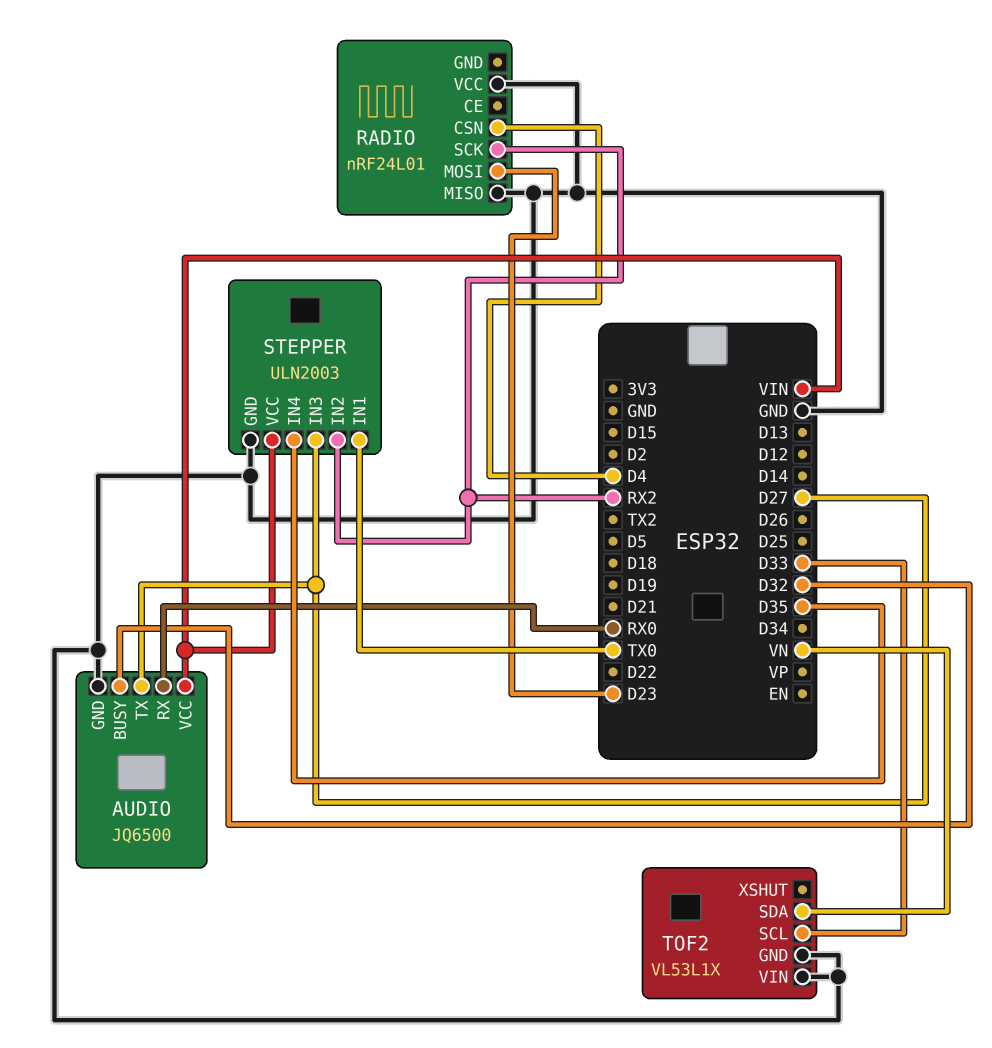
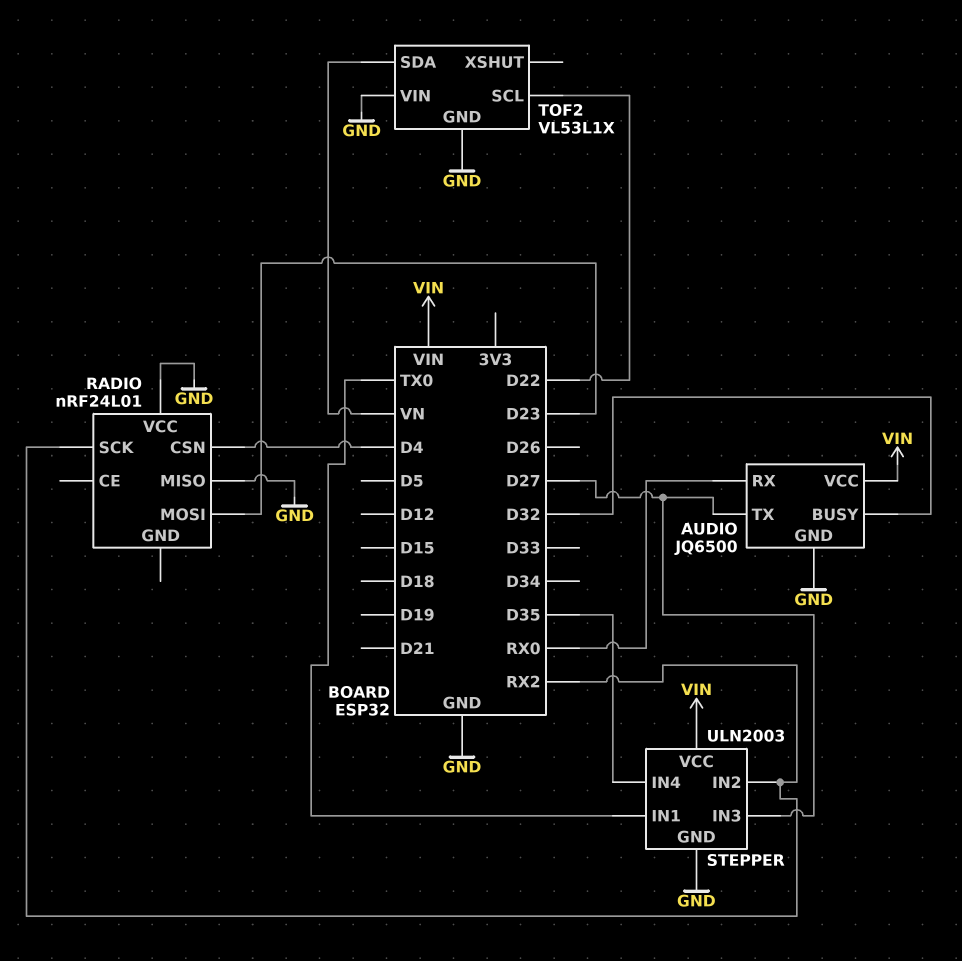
TOF2 pin SCL: D33 -> D22

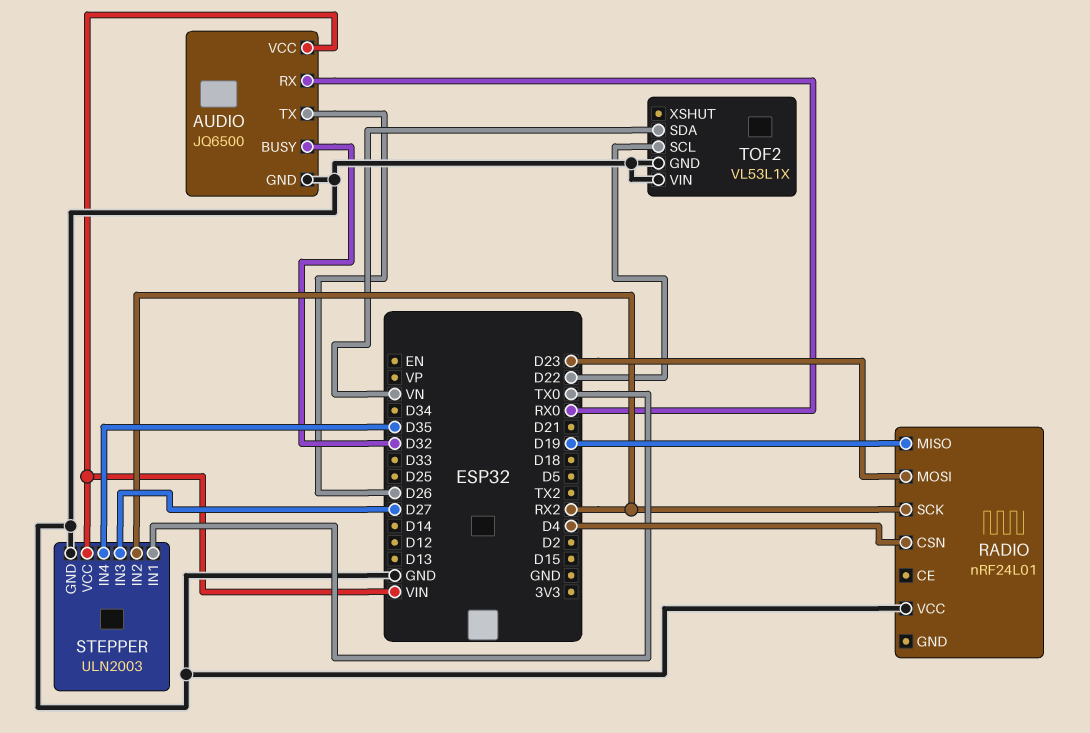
AUDIO pin TX: D27 -> D26
RADIO pin MISO: GND -> D19

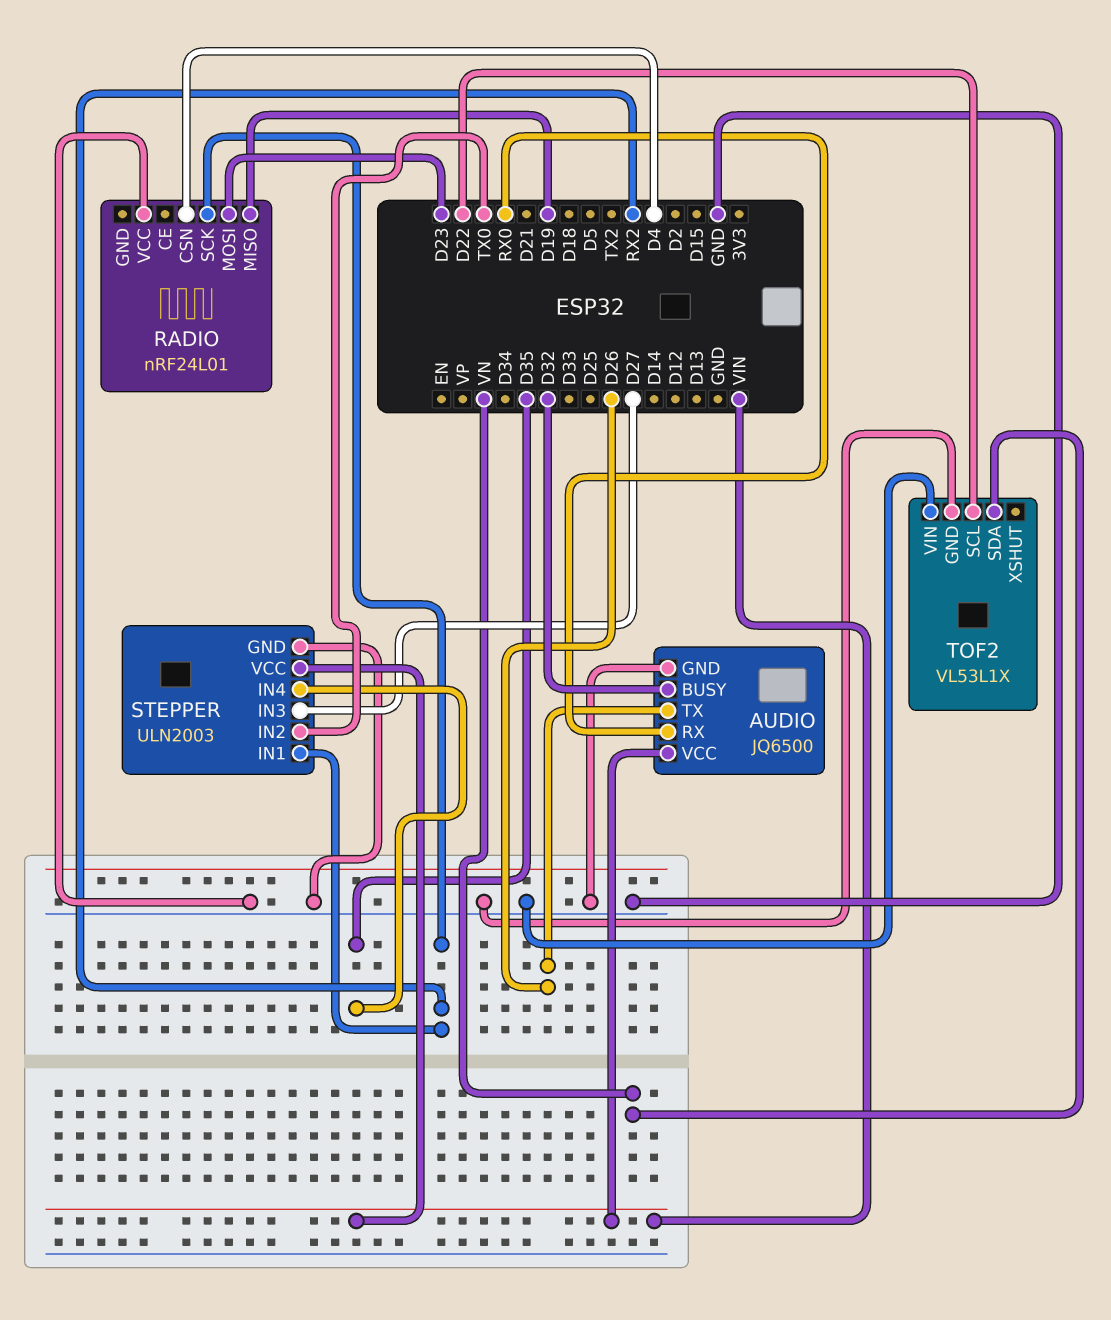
STEPPER pin IN1: TX0 -> RX2
STEPPER pin IN2: RX2 -> TX0

